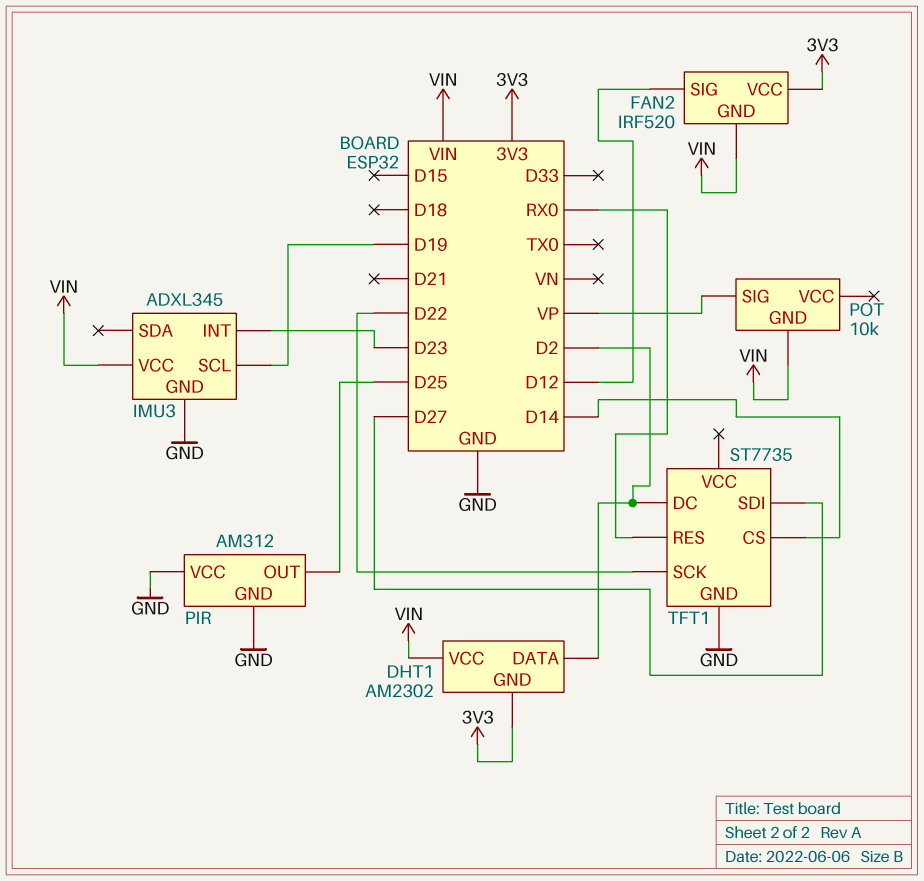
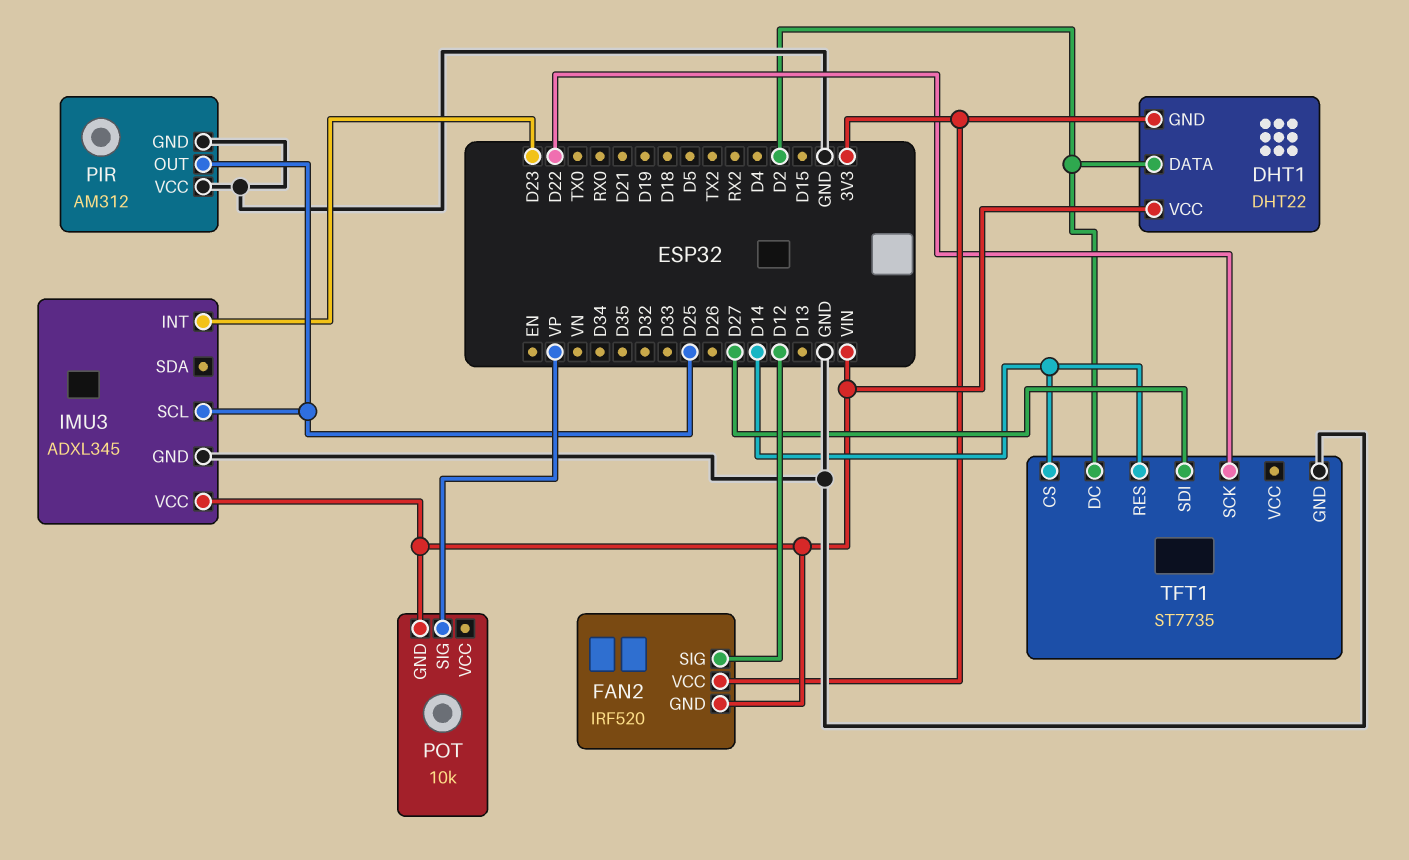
DHT1: AM2302 -> DHT22
IMU3 pin SCL: D19 -> D25
TFT1 pin RES: RX0 -> D14

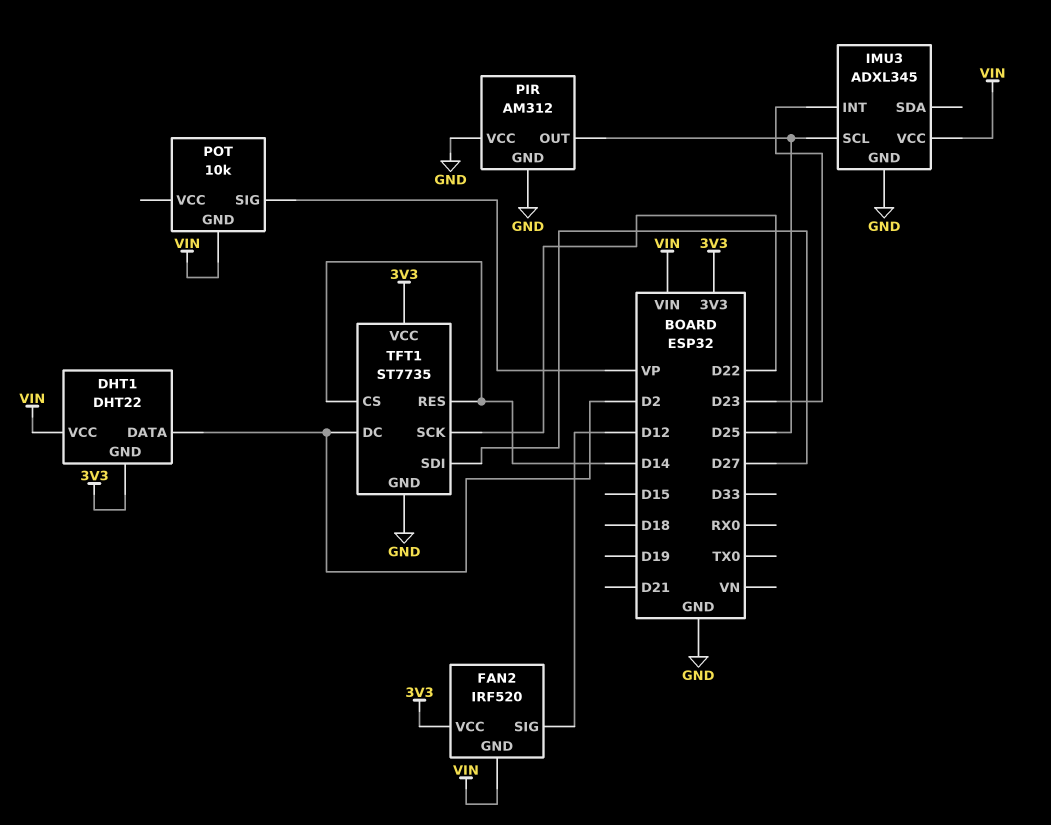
TFT1 pin VCC: none -> 3V3

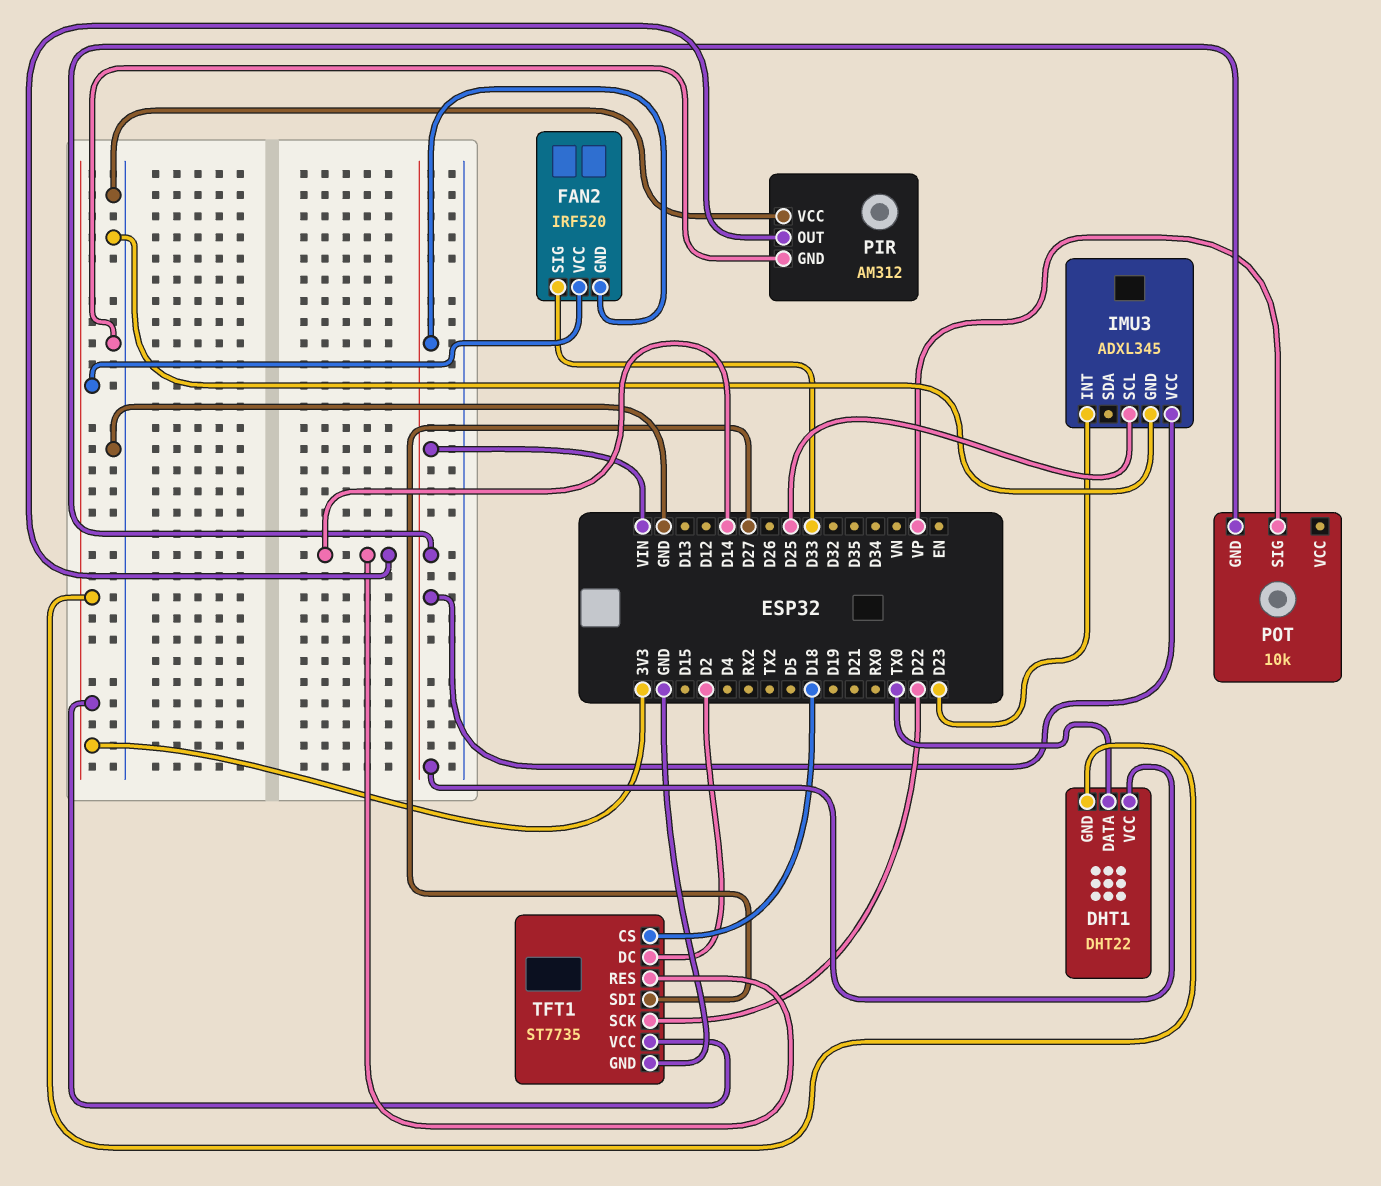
DHT1 pin DATA: D2 -> TX0
FAN2 pin SIG: D12 -> D33
PIR pin OUT: D25 -> D14
TFT1 pin CS: D14 -> D18

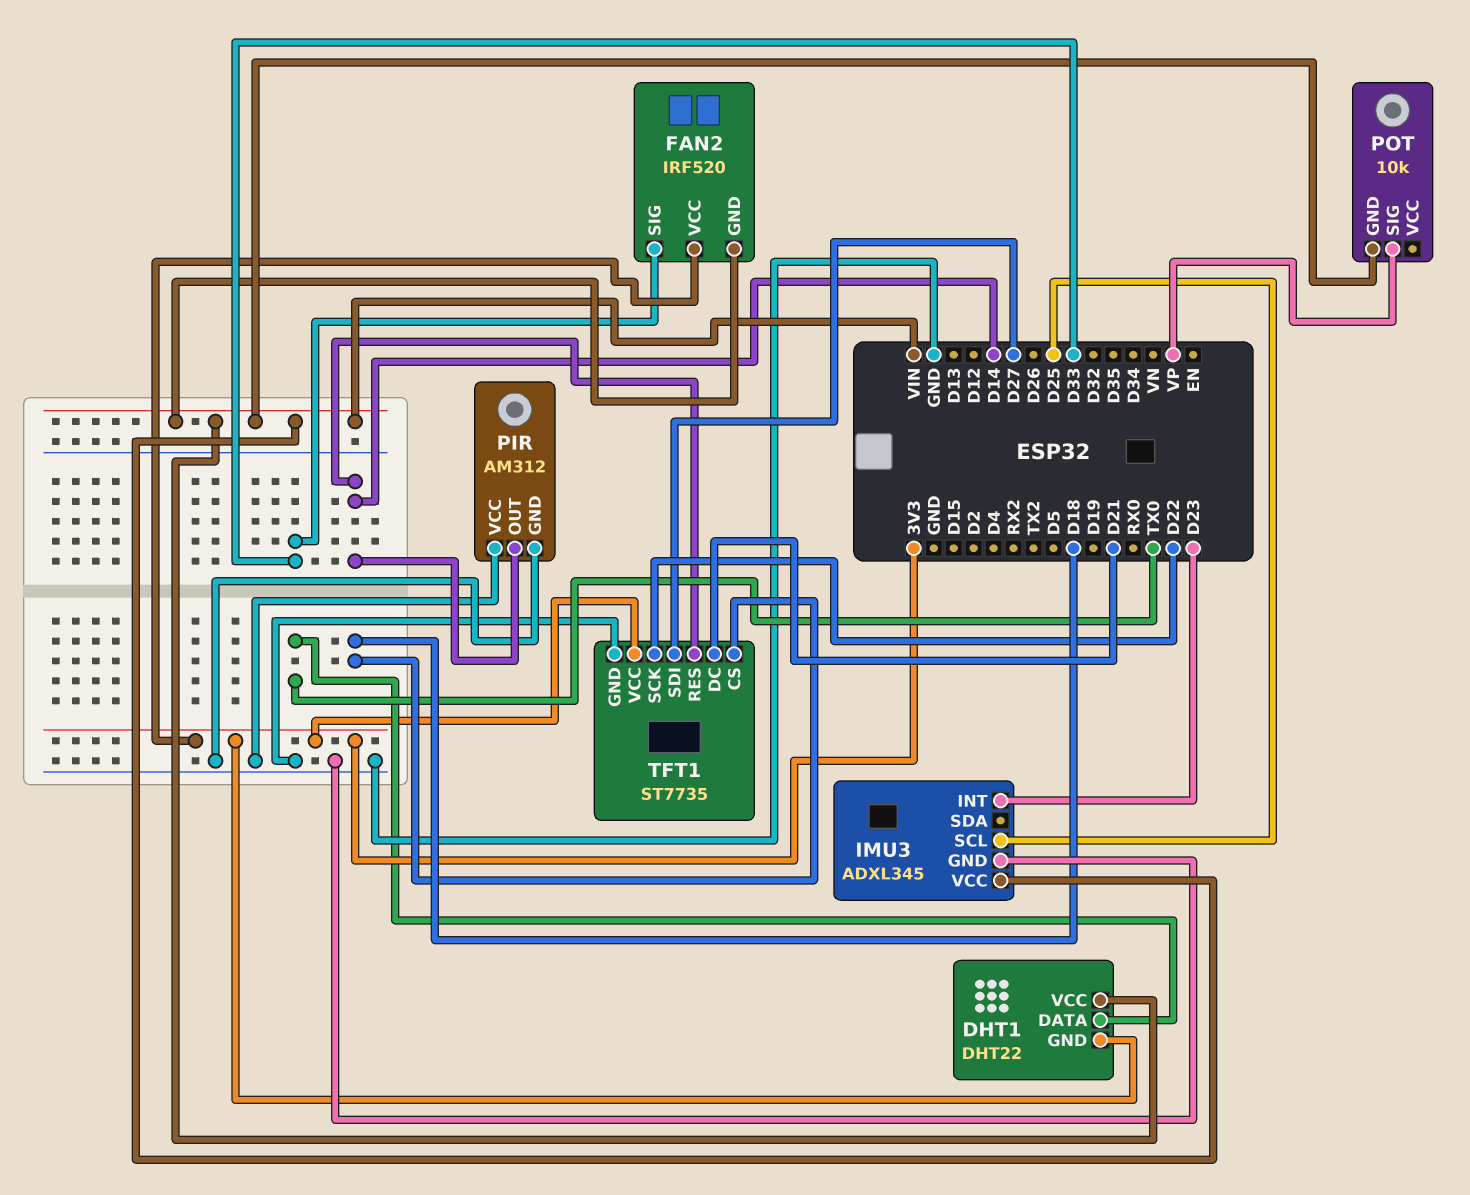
TFT1 pin DC: D2 -> D21

